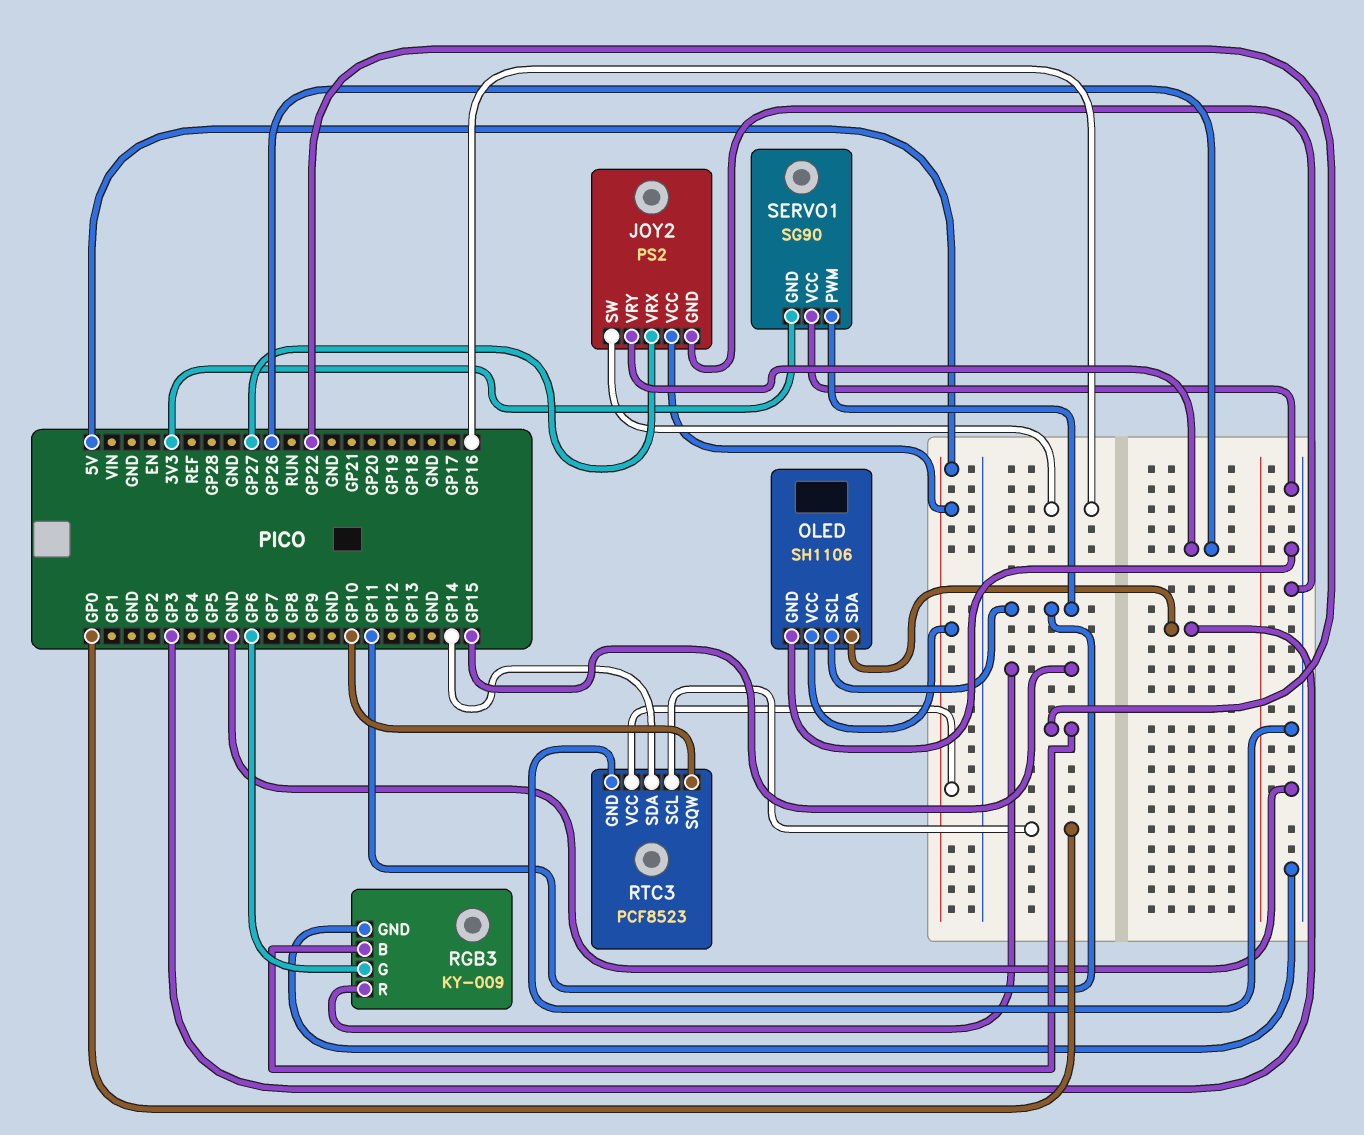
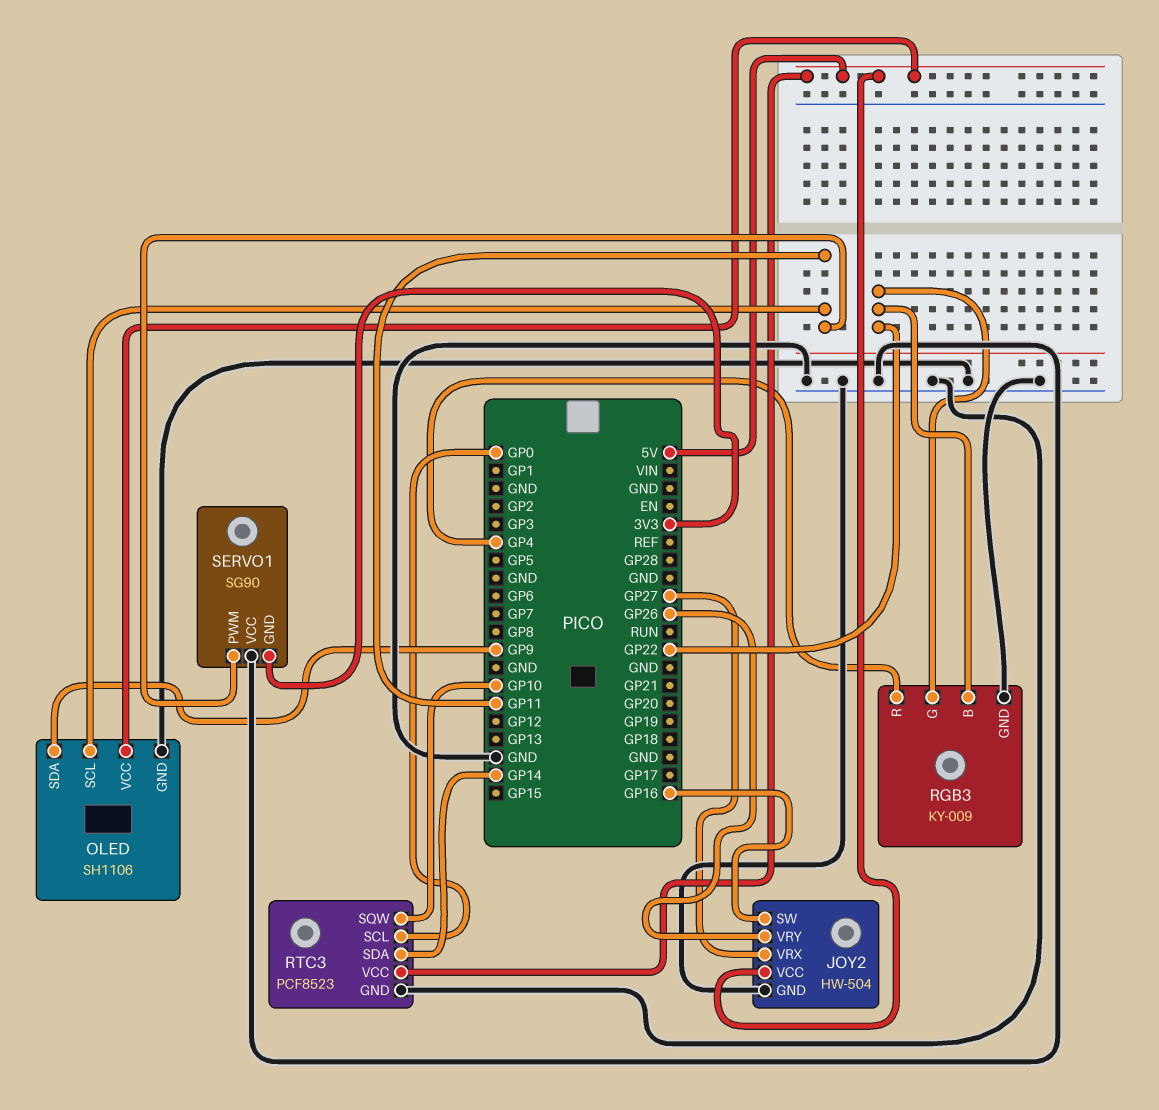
JOY2: PS2 -> HW-504
OLED pin SDA: GP3 -> GP9
RGB3 pin G: GP6 -> GP22
RGB3 pin R: GP15 -> GP4

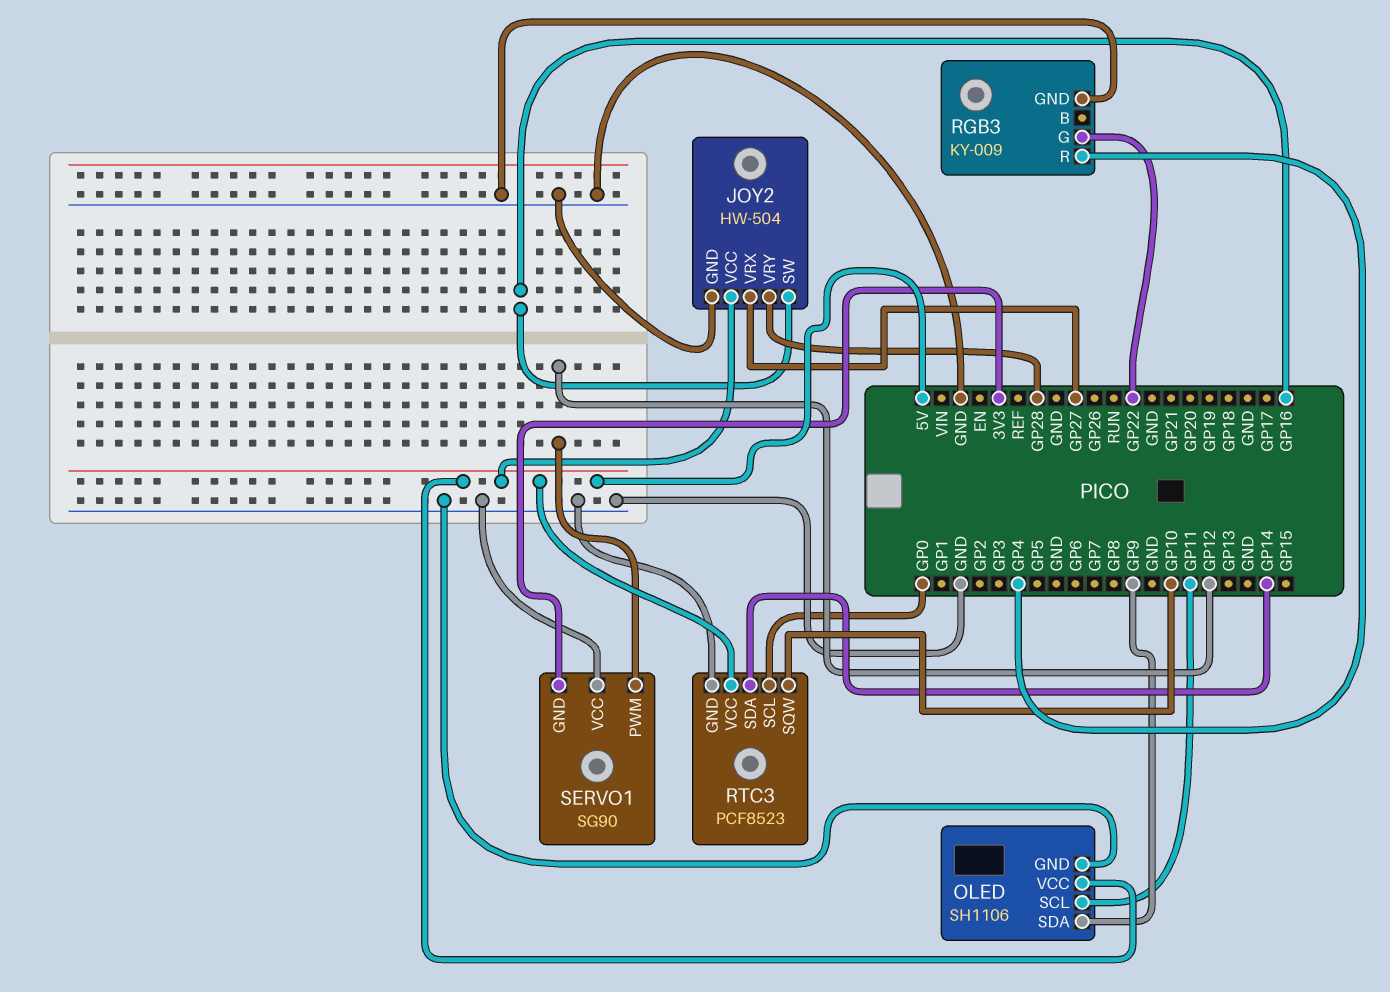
JOY2 pin VRY: GP26 -> GP28
RGB3 pin B: GP22 -> none
SERVO1 pin PWM: GP11 -> GP12

